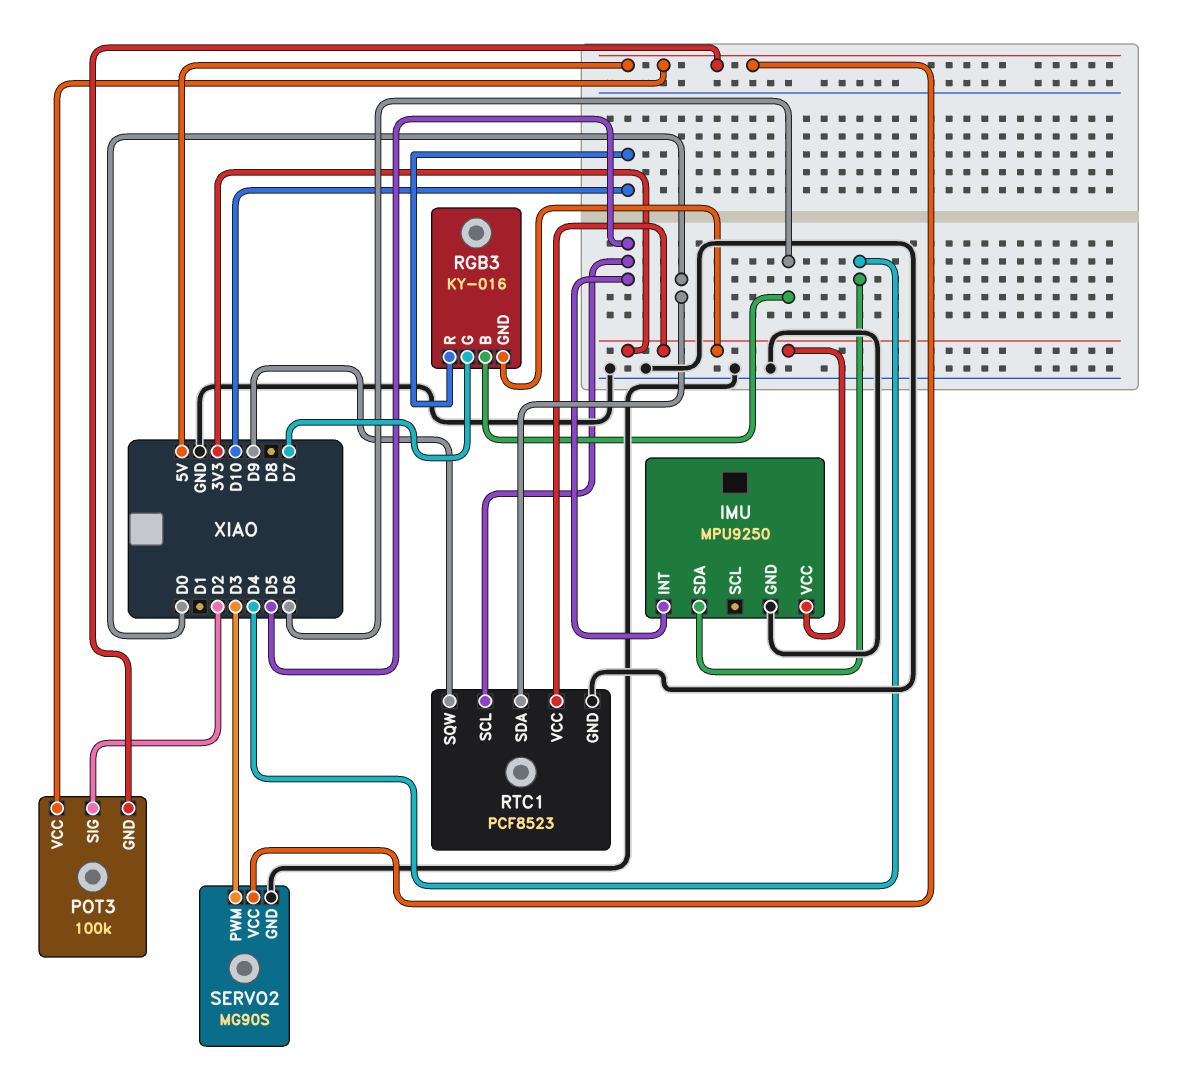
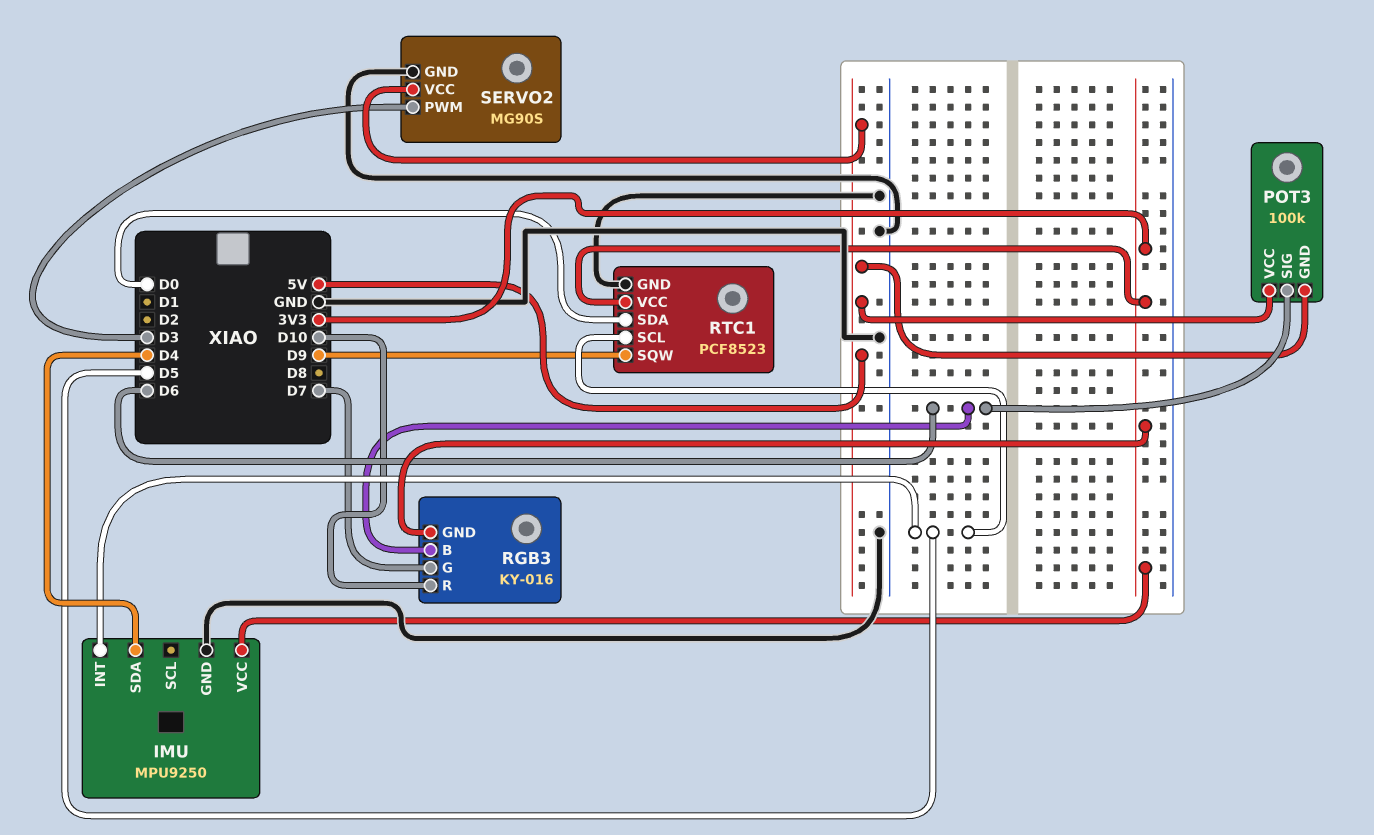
POT3 pin SIG: D2 -> D6

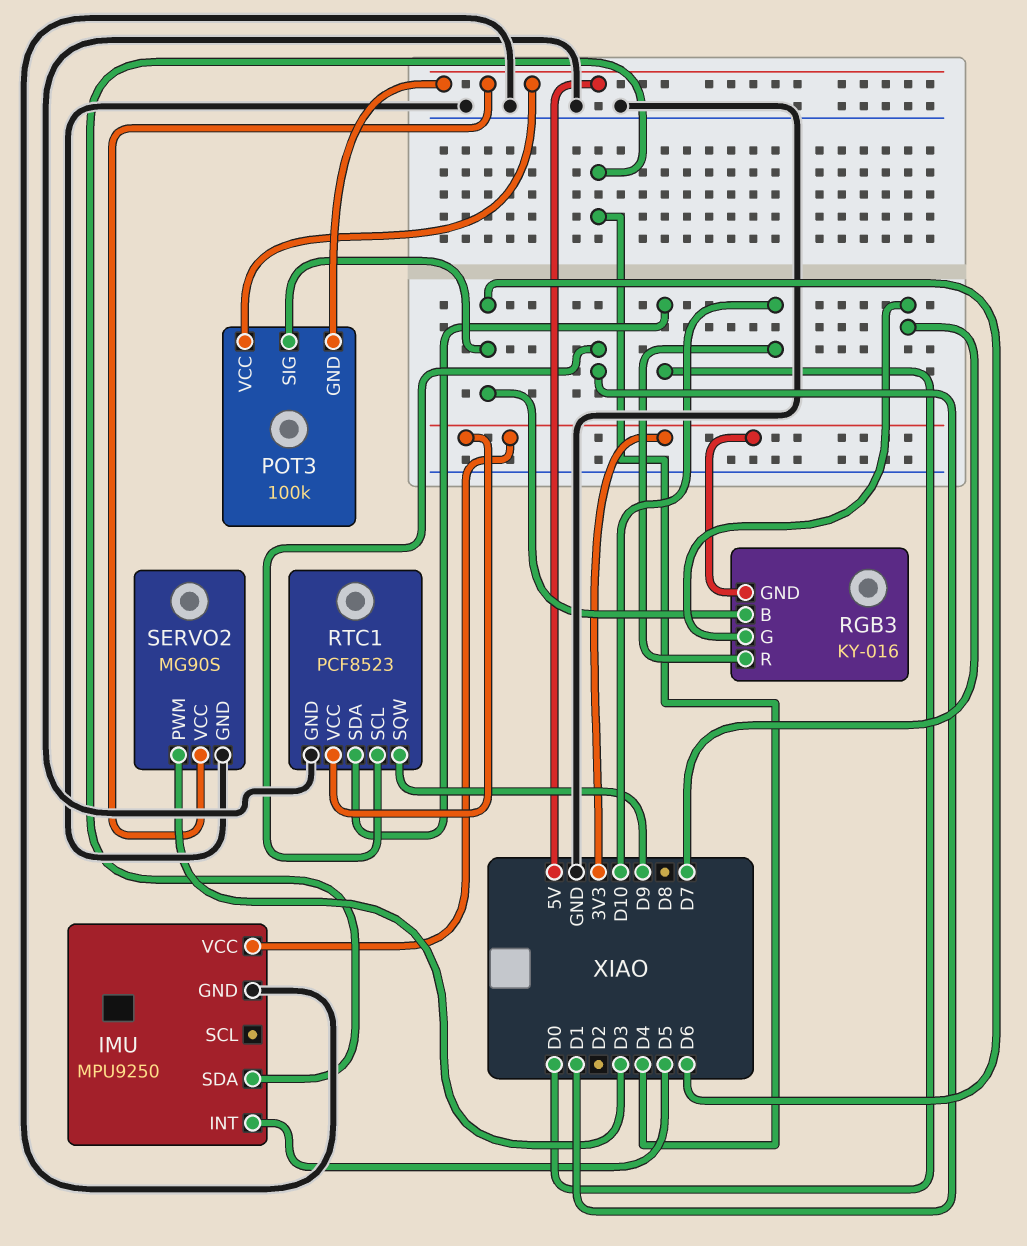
RTC1 pin SCL: D5 -> D1

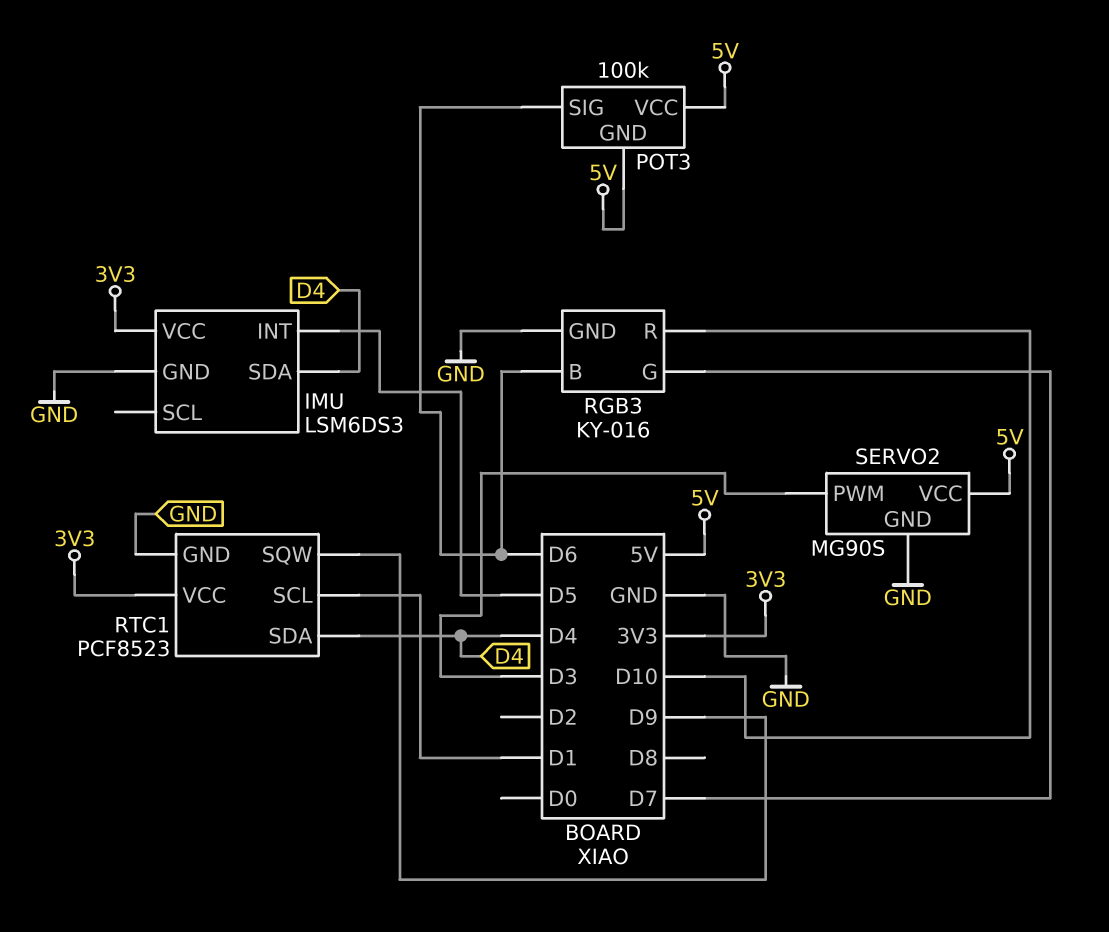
IMU: MPU9250 -> LSM6DS3
RGB3 pin GND: 3V3 -> GND
RTC1 pin SDA: D0 -> D4

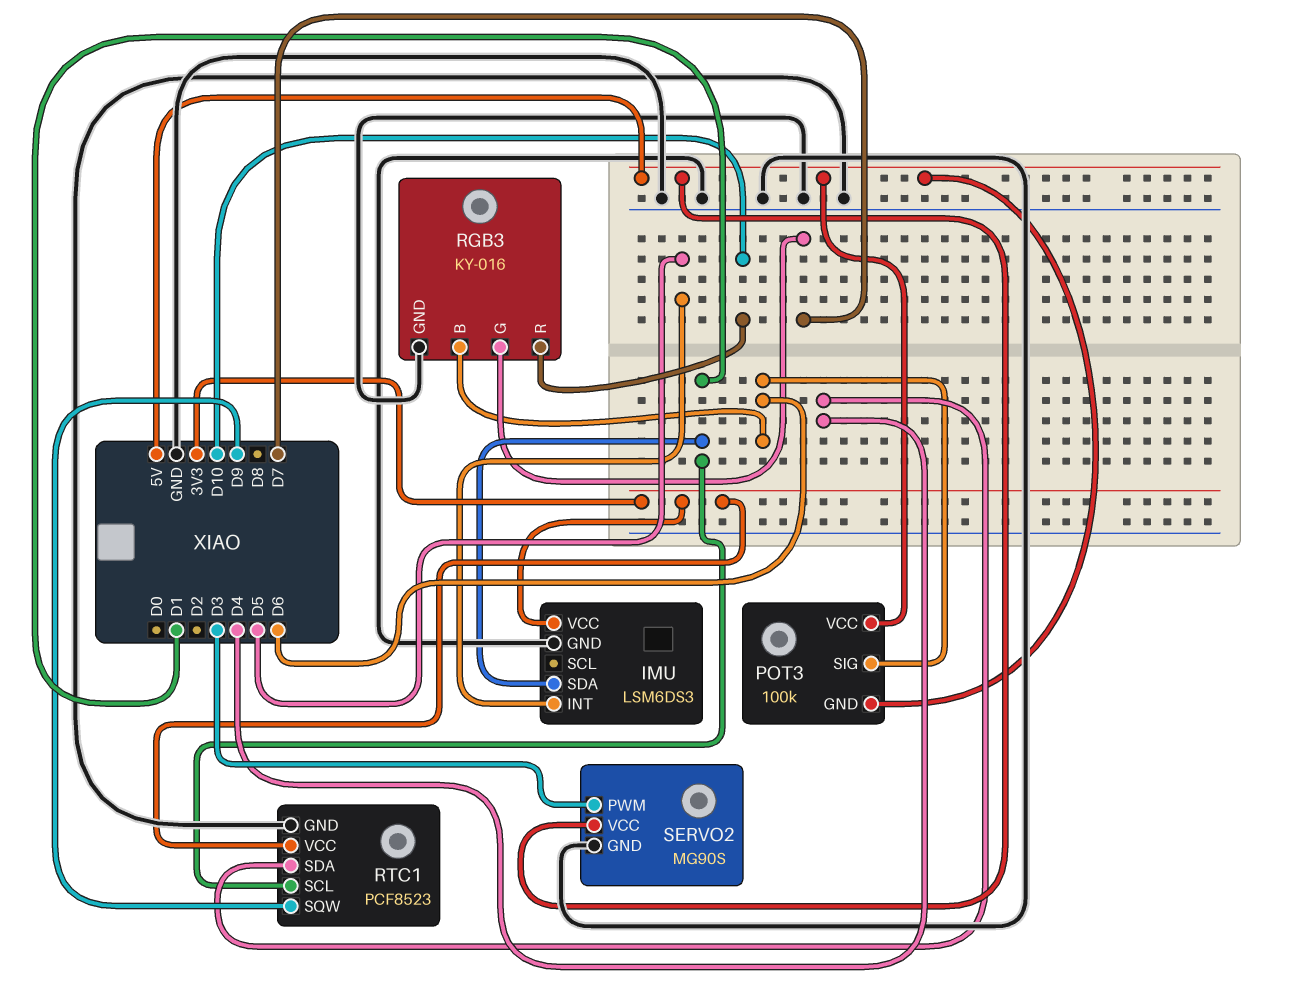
IMU pin SDA: D4 -> D1

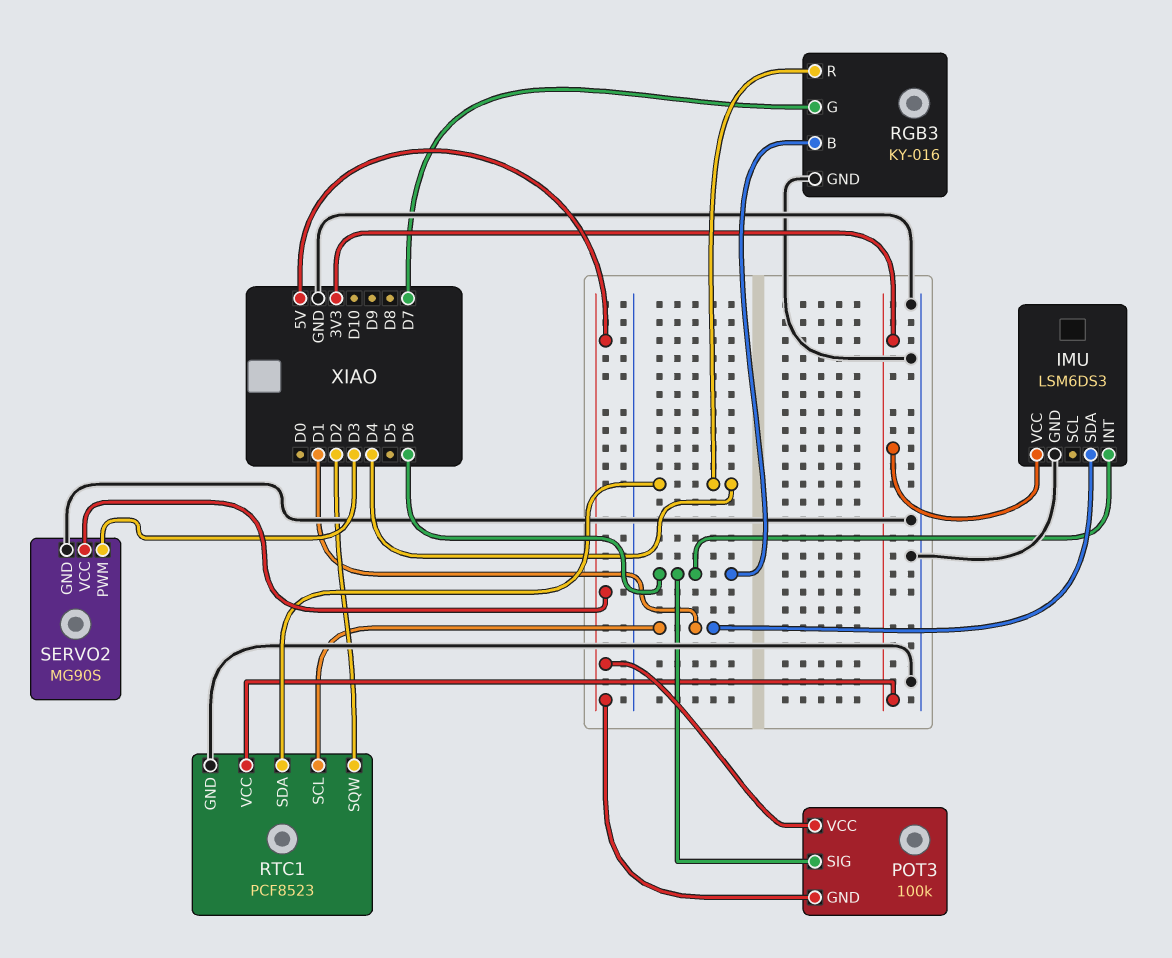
IMU pin INT: D5 -> D6
RGB3 pin R: D10 -> D4
RTC1 pin SQW: D9 -> D2

